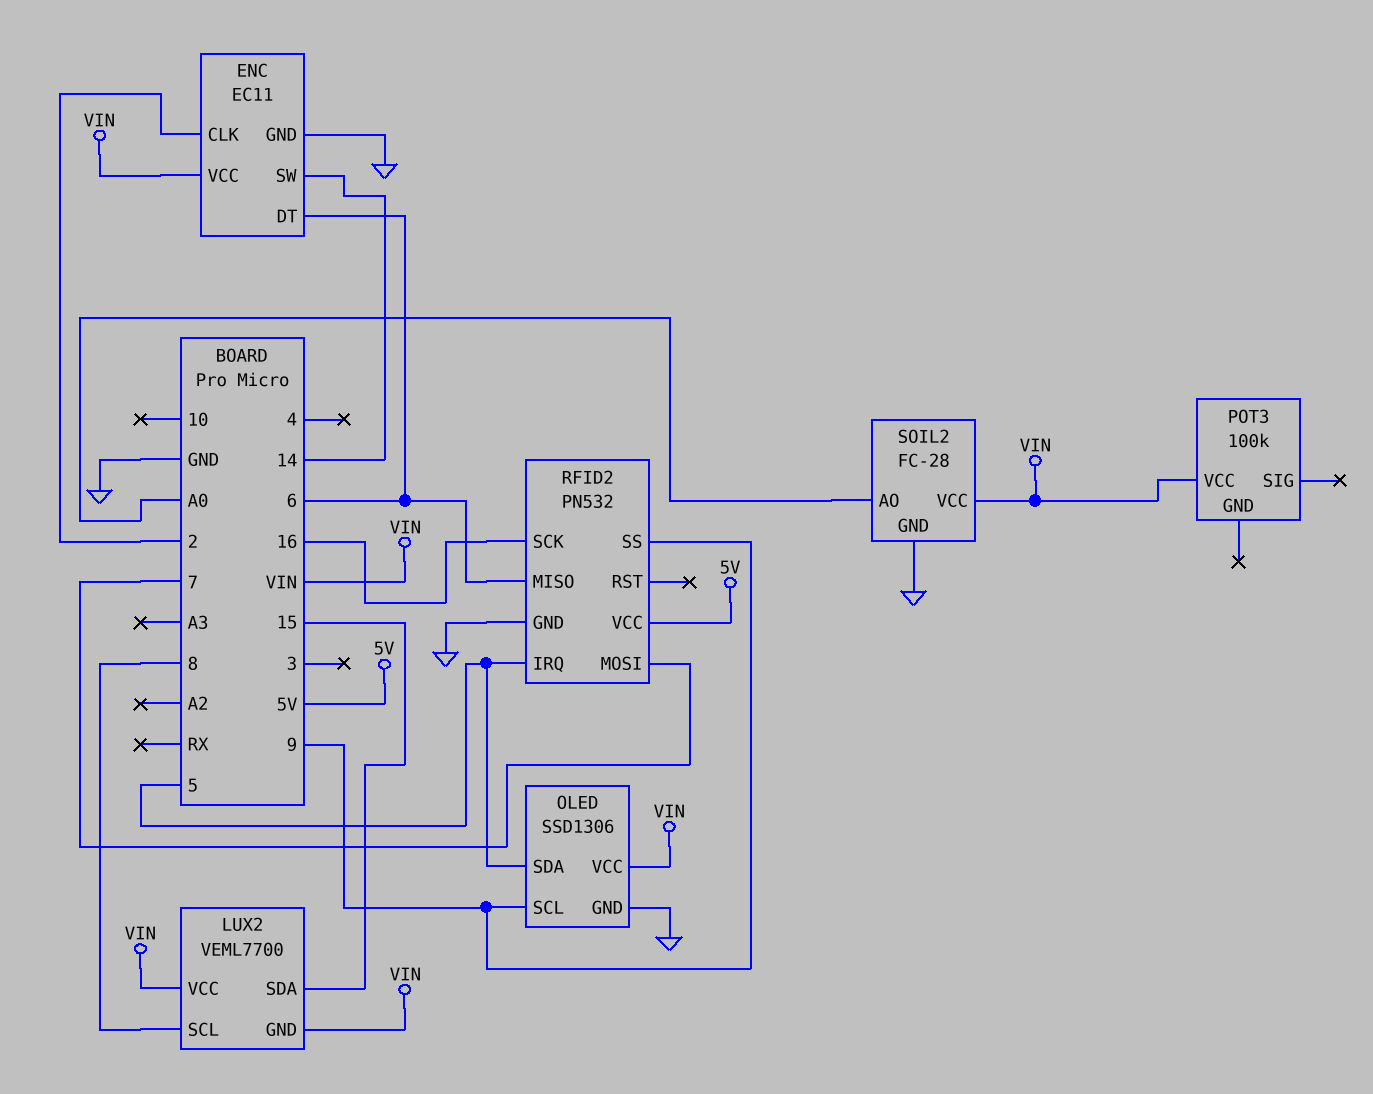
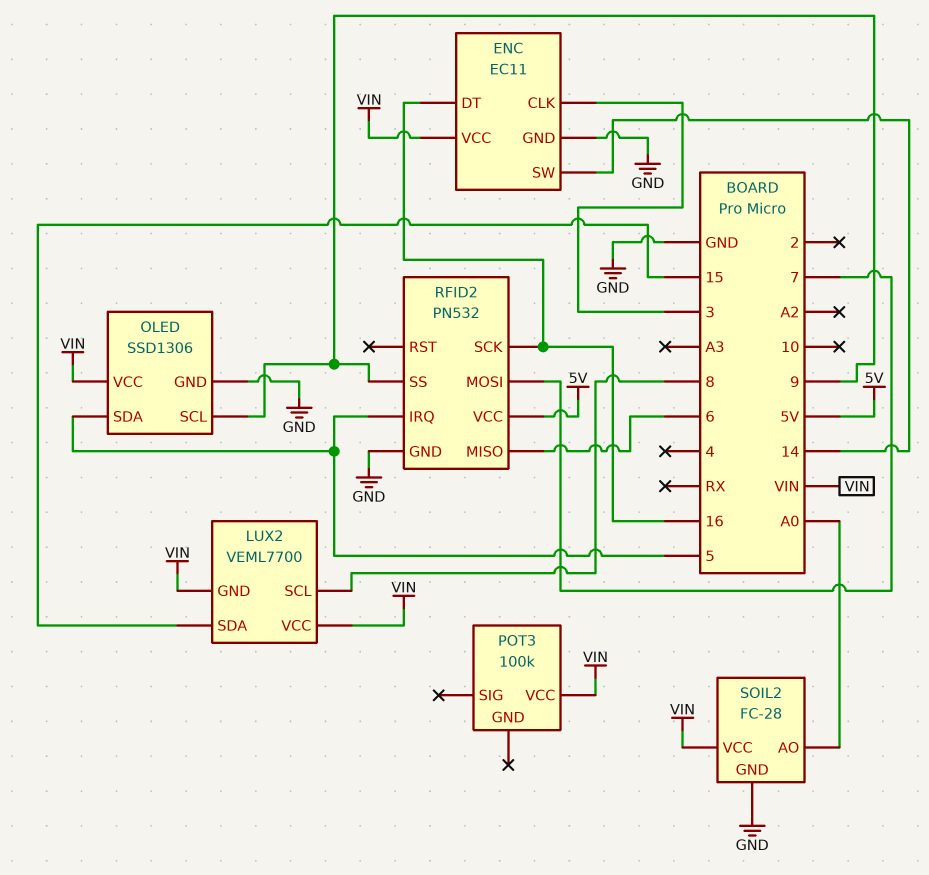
ENC pin CLK: 2 -> 3
ENC pin DT: 6 -> 16

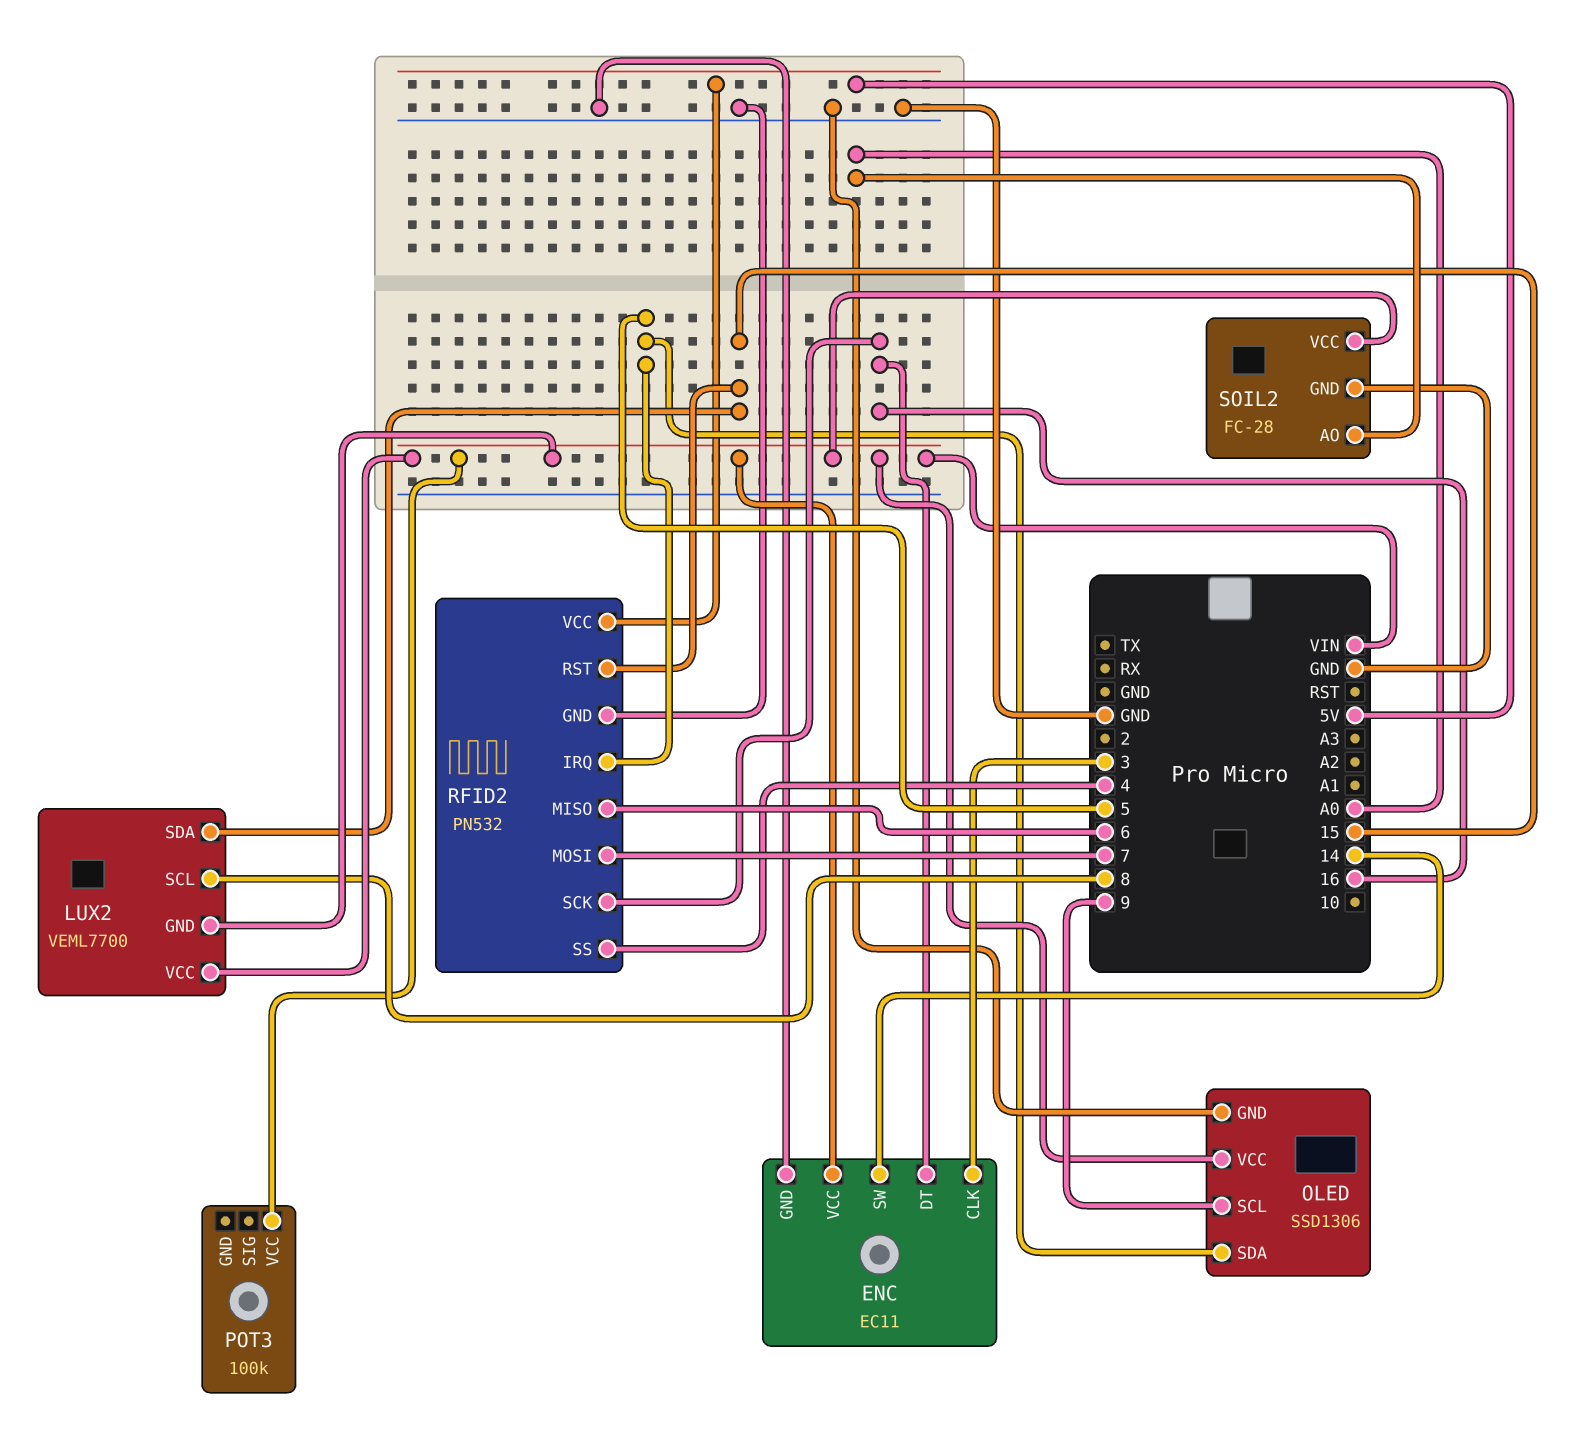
RFID2 pin RST: none -> 15
RFID2 pin SS: 9 -> 4

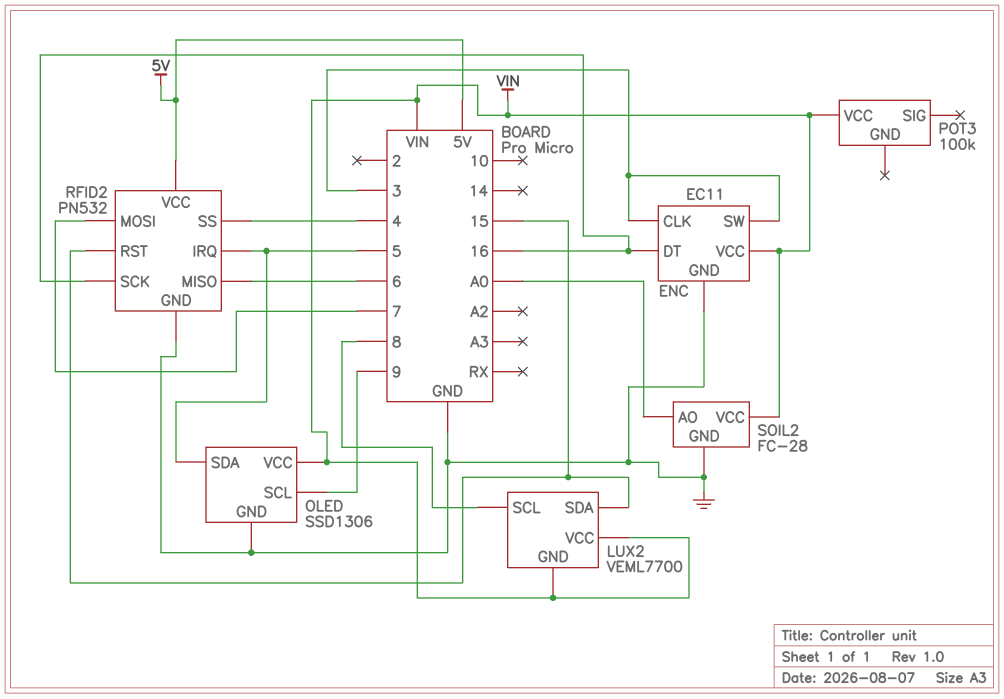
ENC pin SW: 14 -> 3

